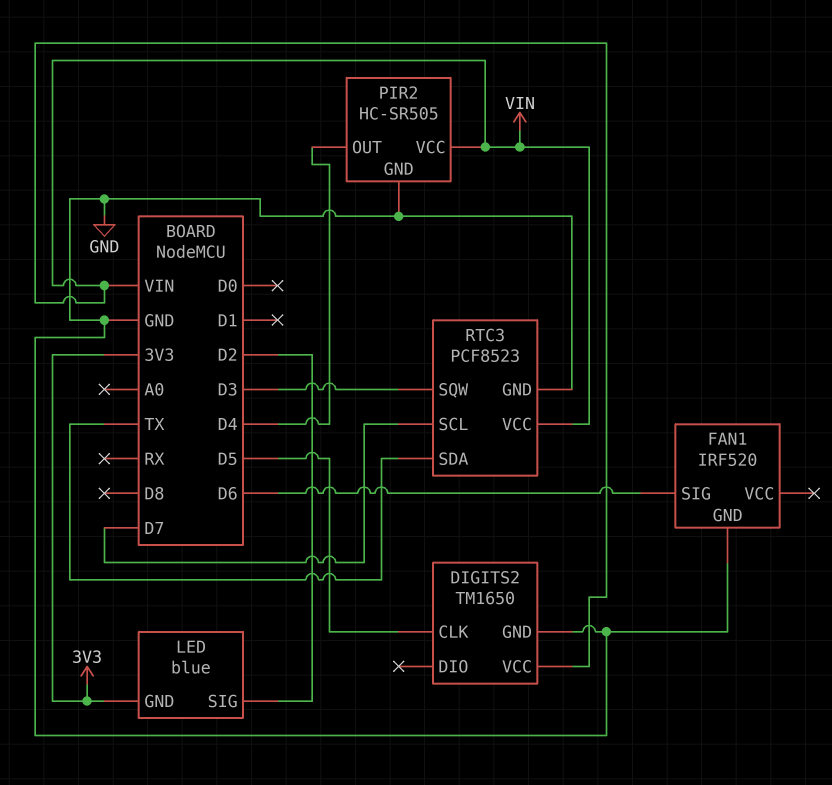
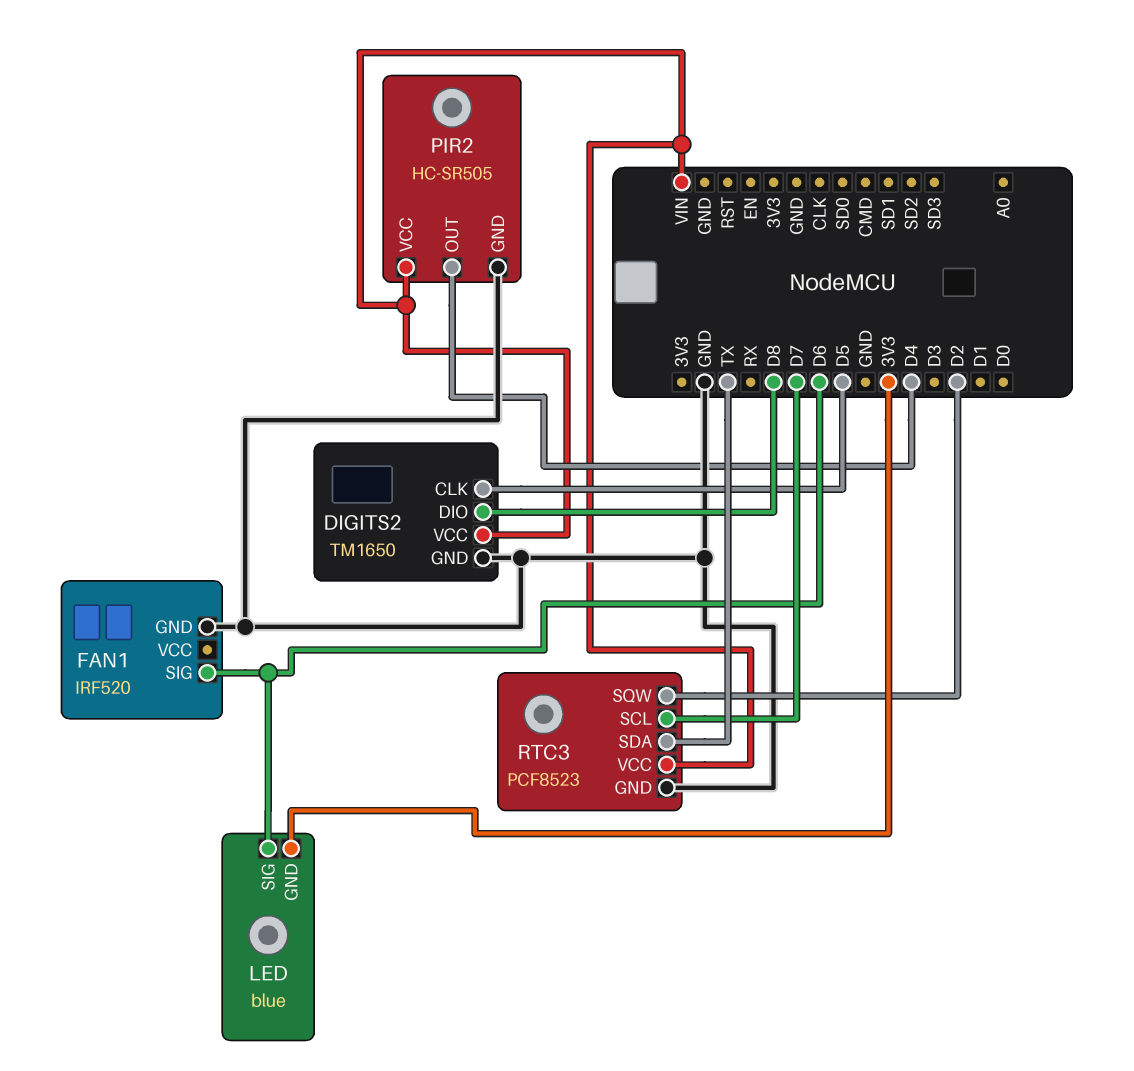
DIGITS2 pin DIO: none -> D8
LED pin SIG: D2 -> D6
RTC3 pin SQW: D3 -> D2

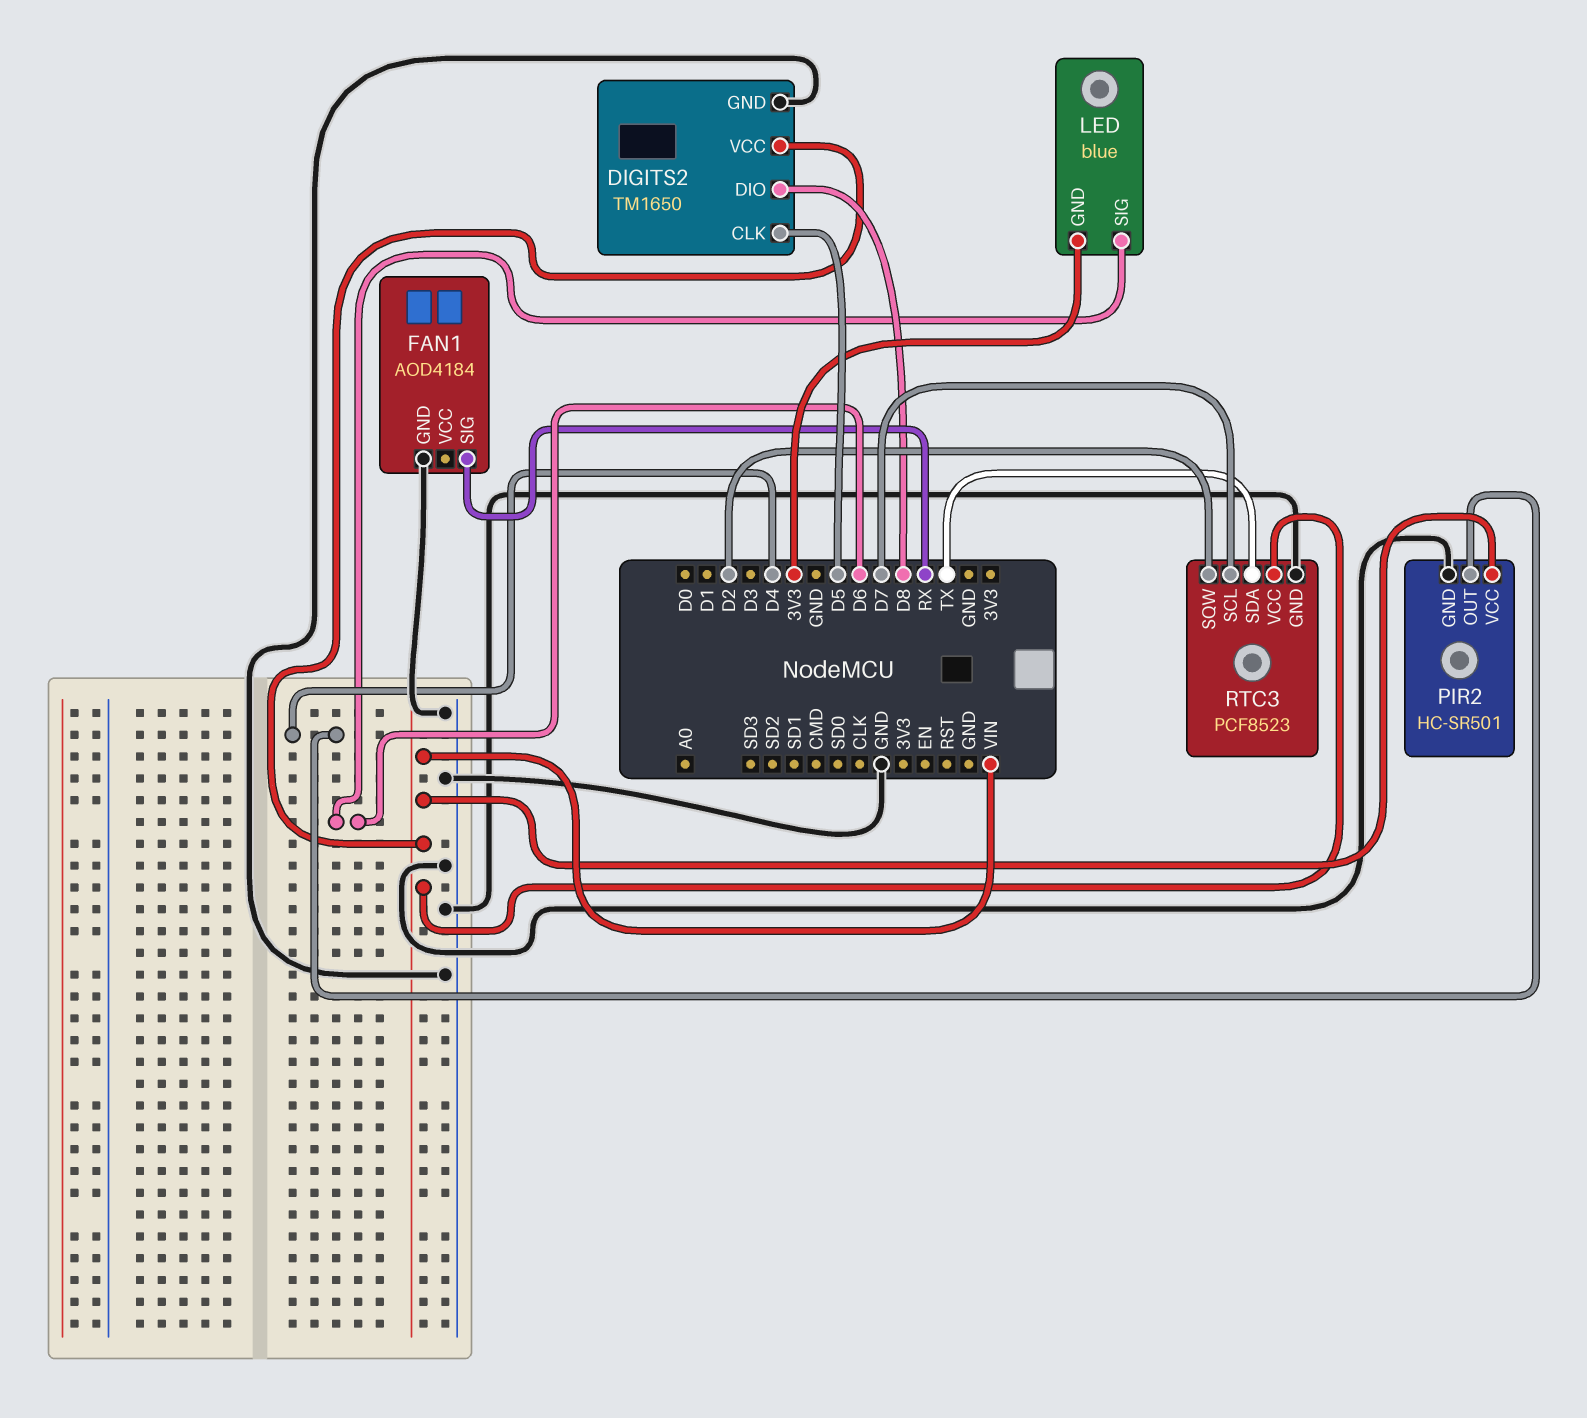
FAN1: IRF520 -> AOD4184
FAN1 pin SIG: D6 -> RX
PIR2: HC-SR505 -> HC-SR501

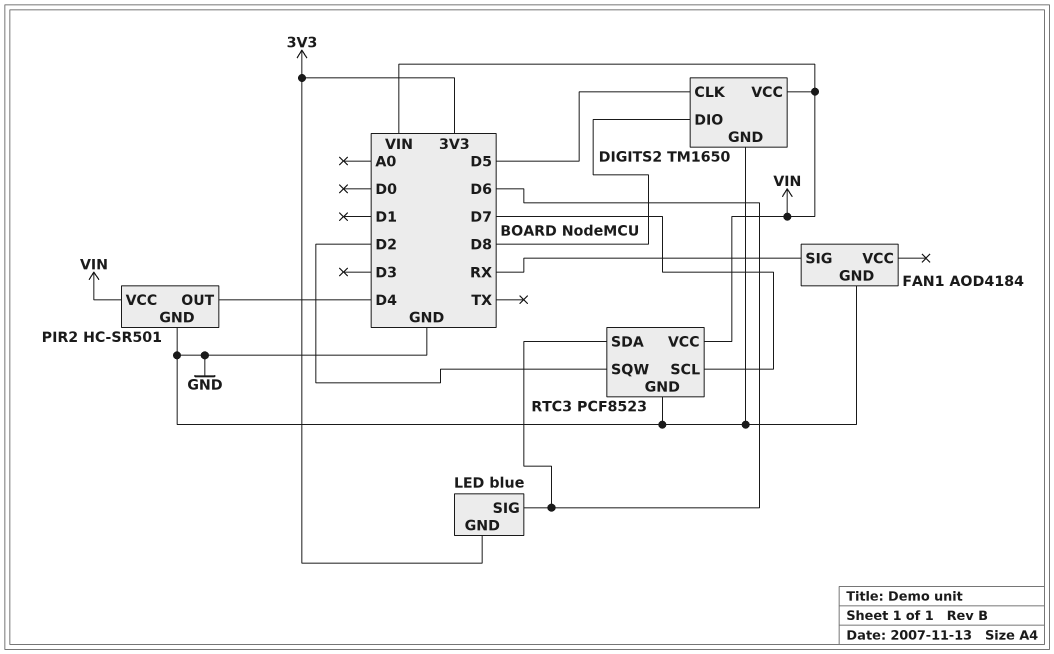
RTC3 pin SDA: TX -> D6

